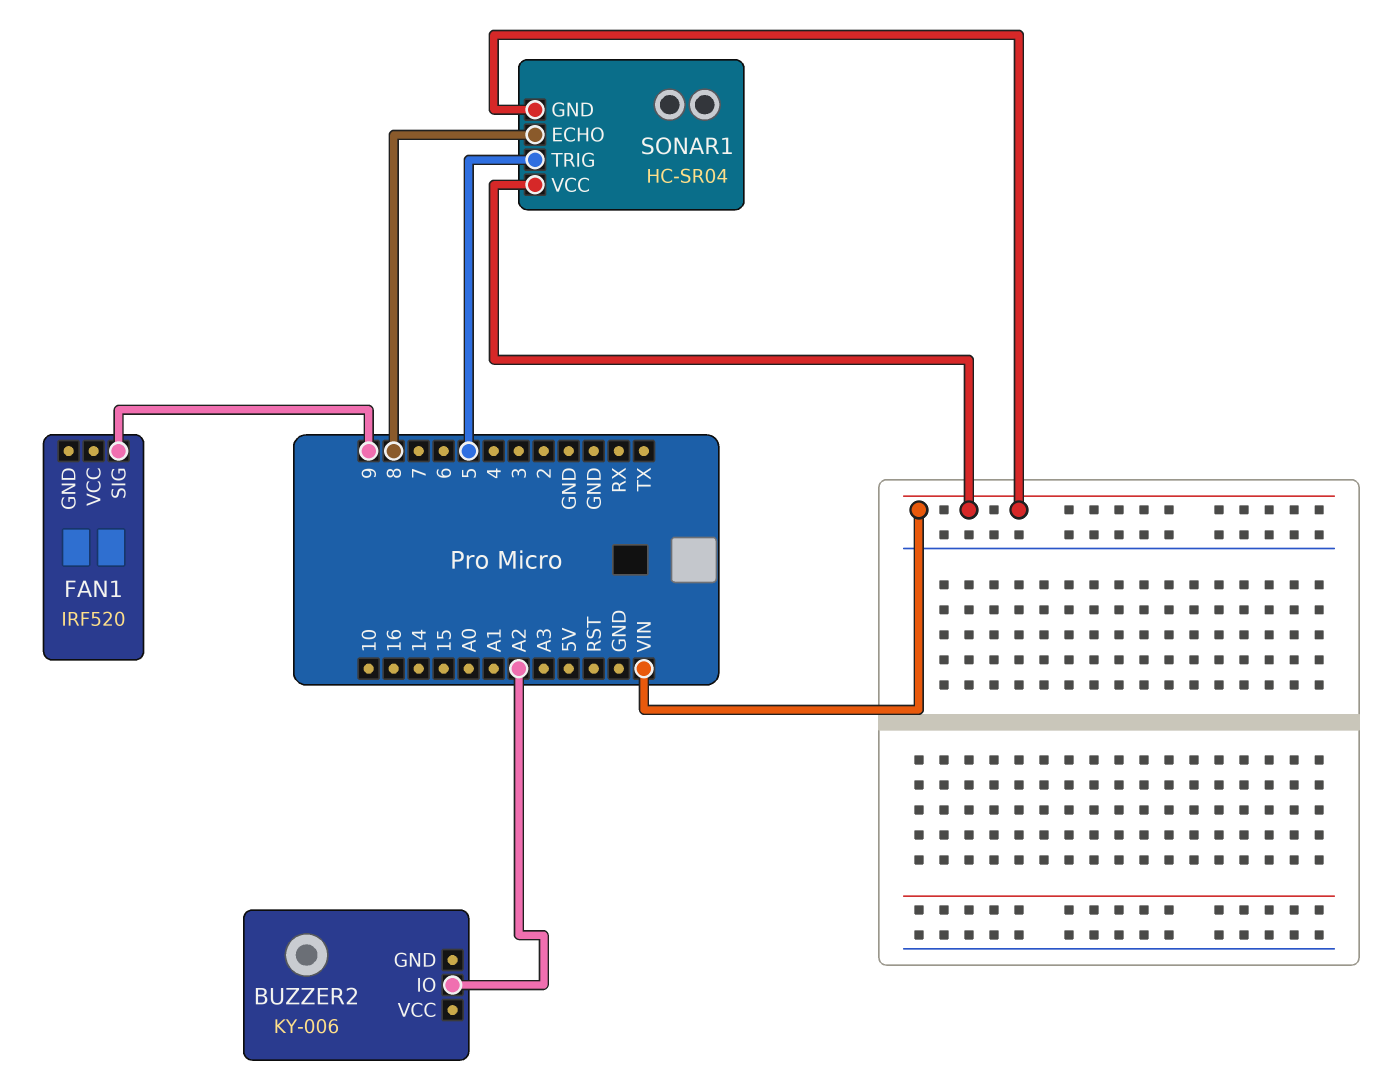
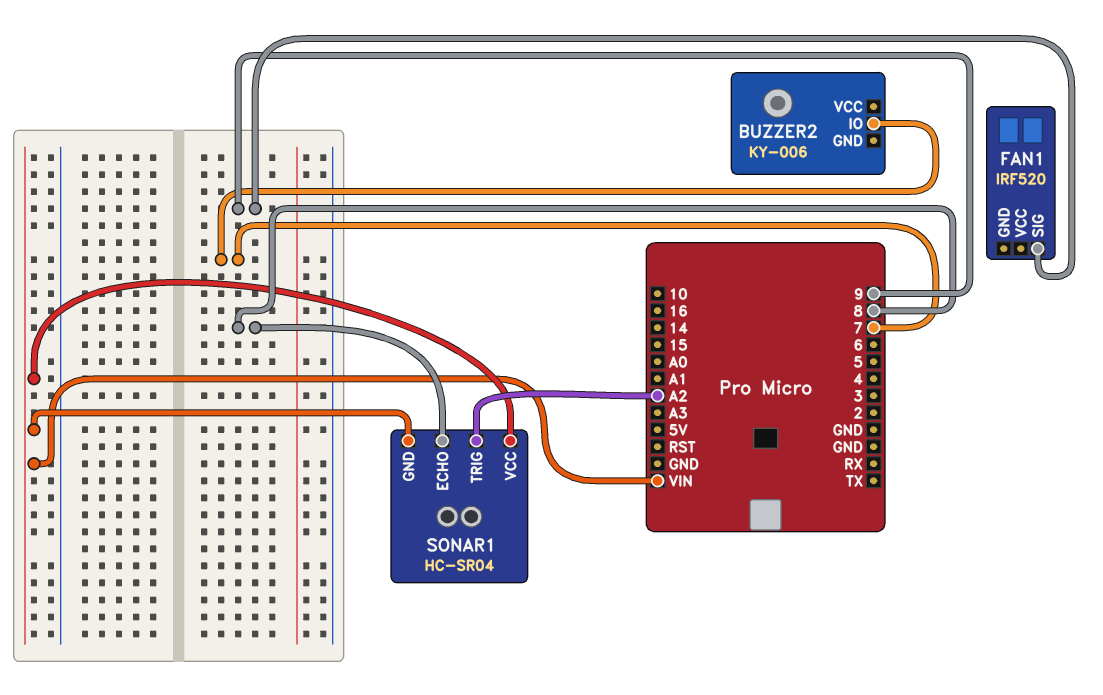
BUZZER2 pin IO: A2 -> 7
SONAR1 pin TRIG: 5 -> A2

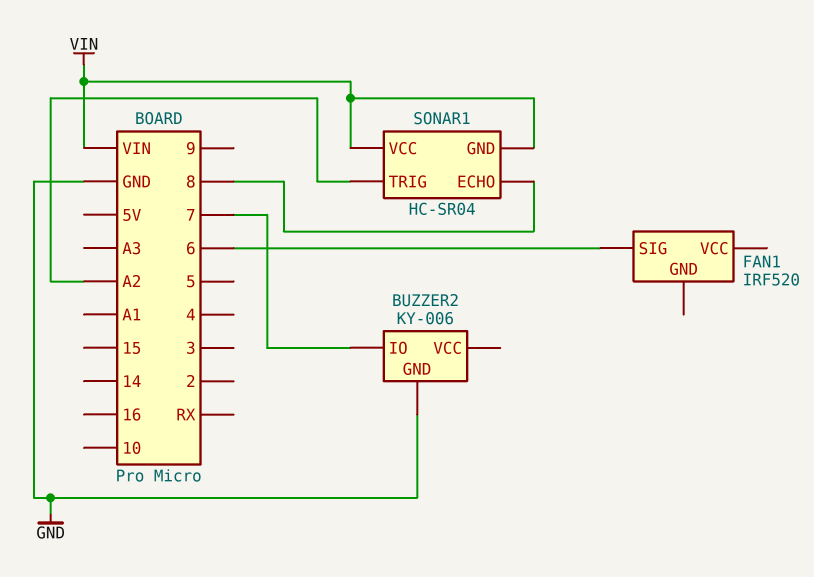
BUZZER2 pin GND: none -> GND
FAN1 pin SIG: 9 -> 6

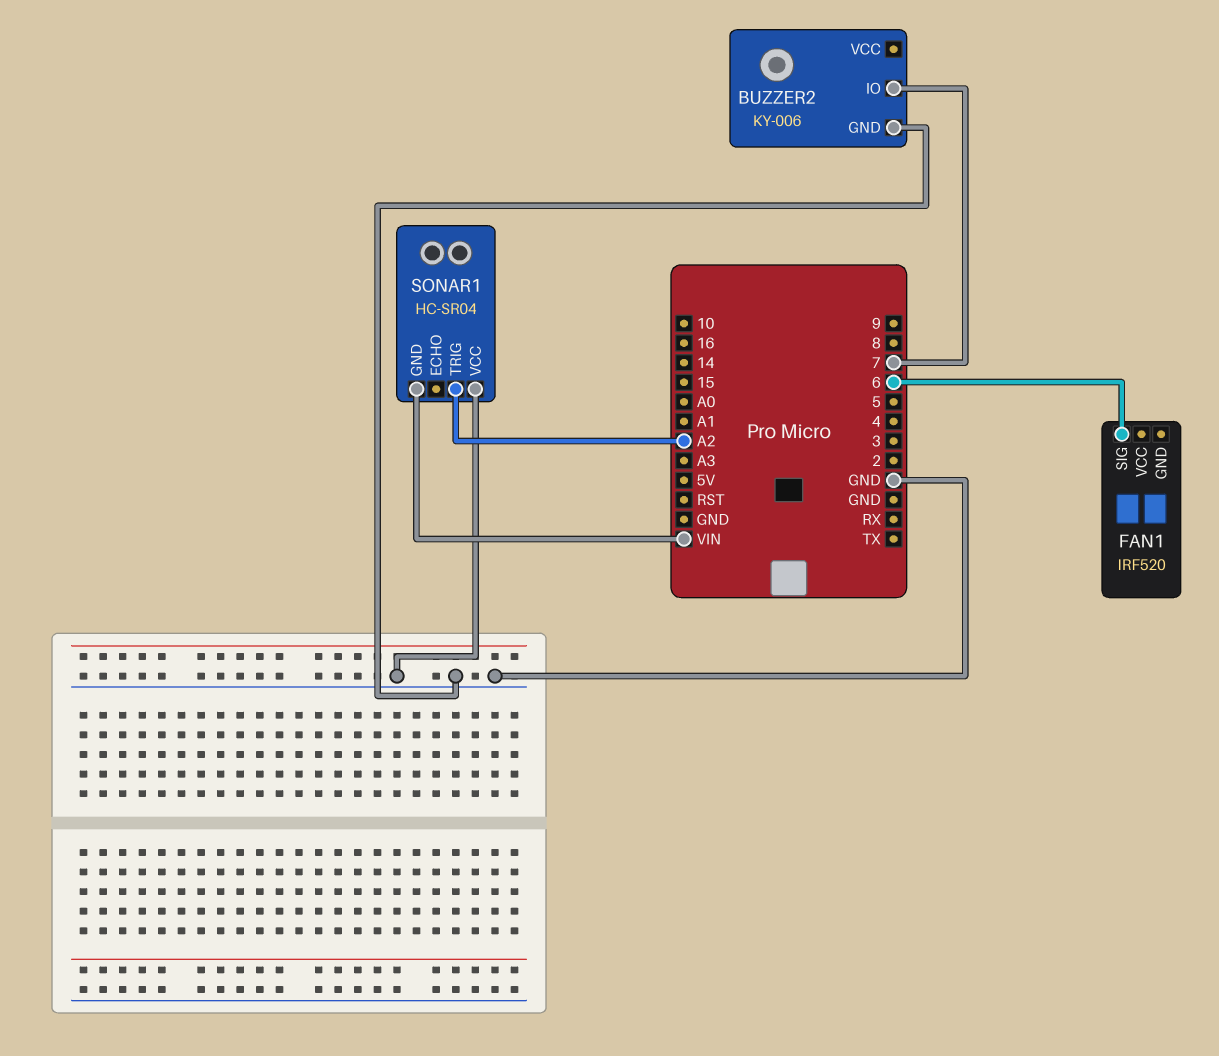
SONAR1 pin ECHO: 8 -> none
SONAR1 pin VCC: VIN -> GND

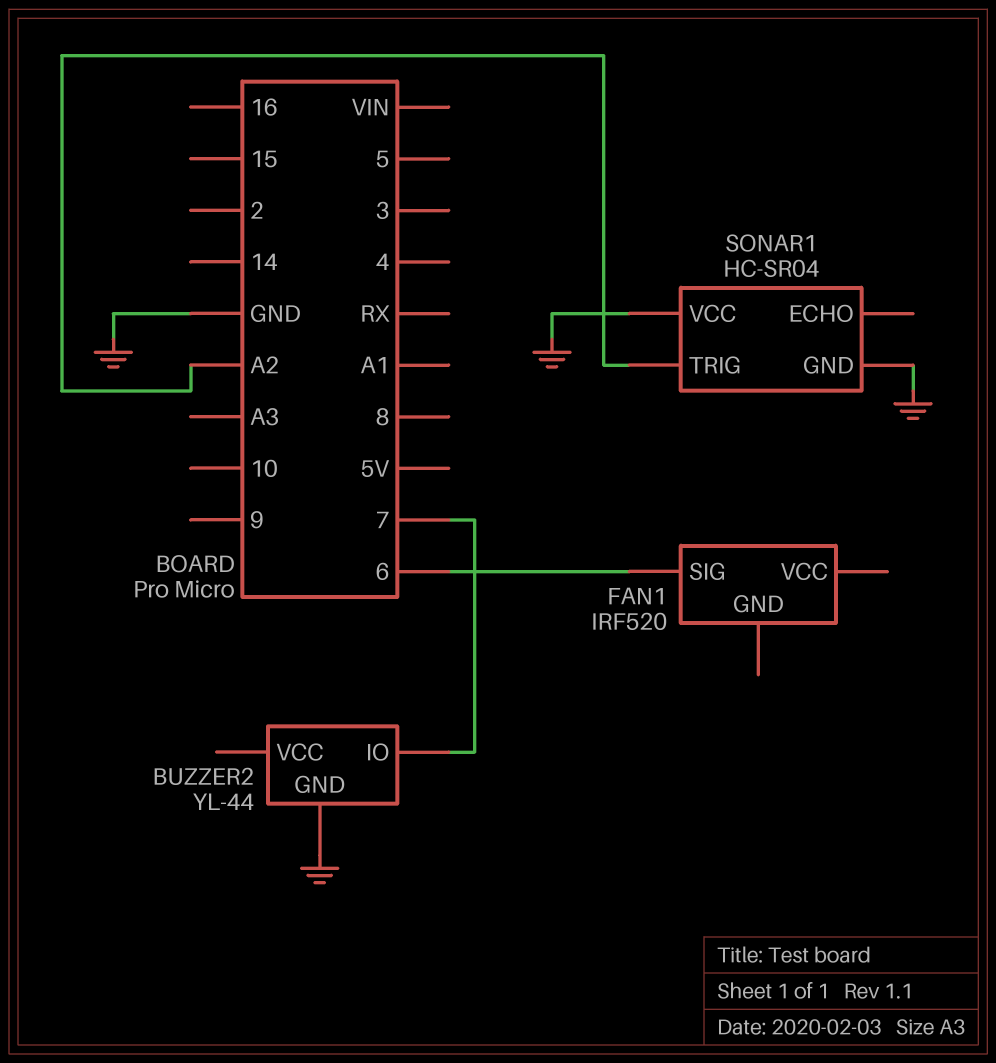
BUZZER2: KY-006 -> YL-44
SONAR1 pin GND: VIN -> GND

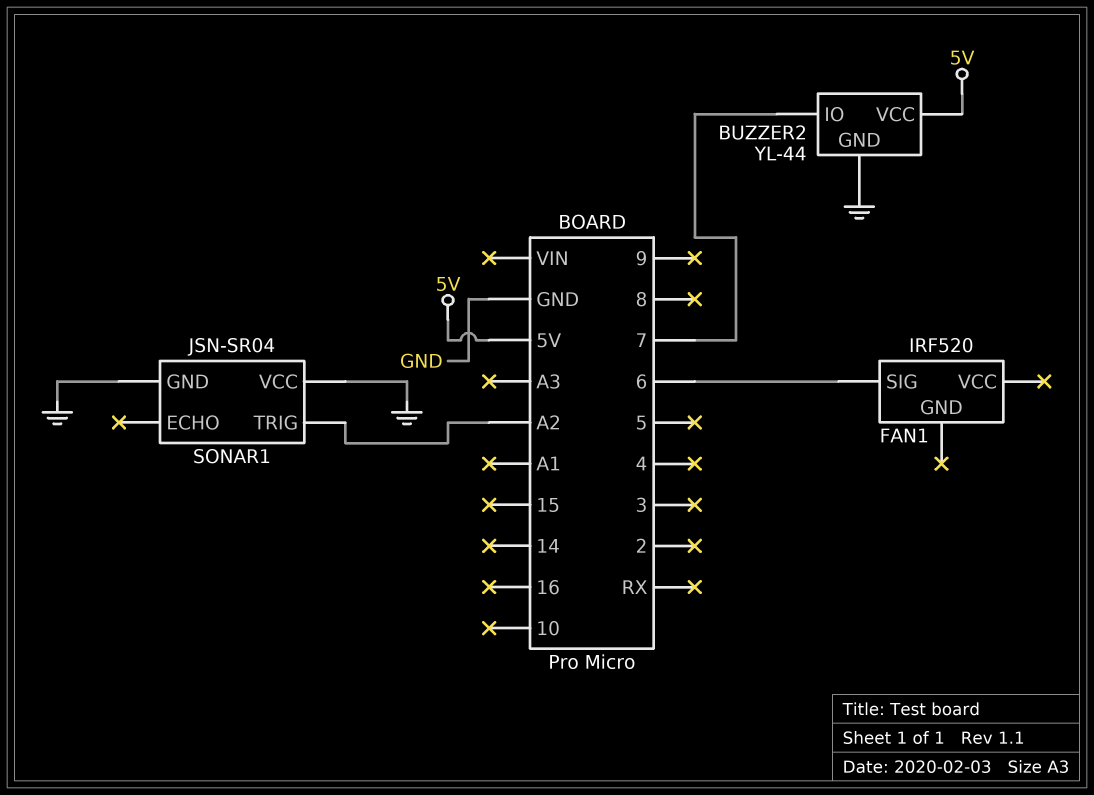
BUZZER2 pin VCC: none -> 5V
SONAR1: HC-SR04 -> JSN-SR04

